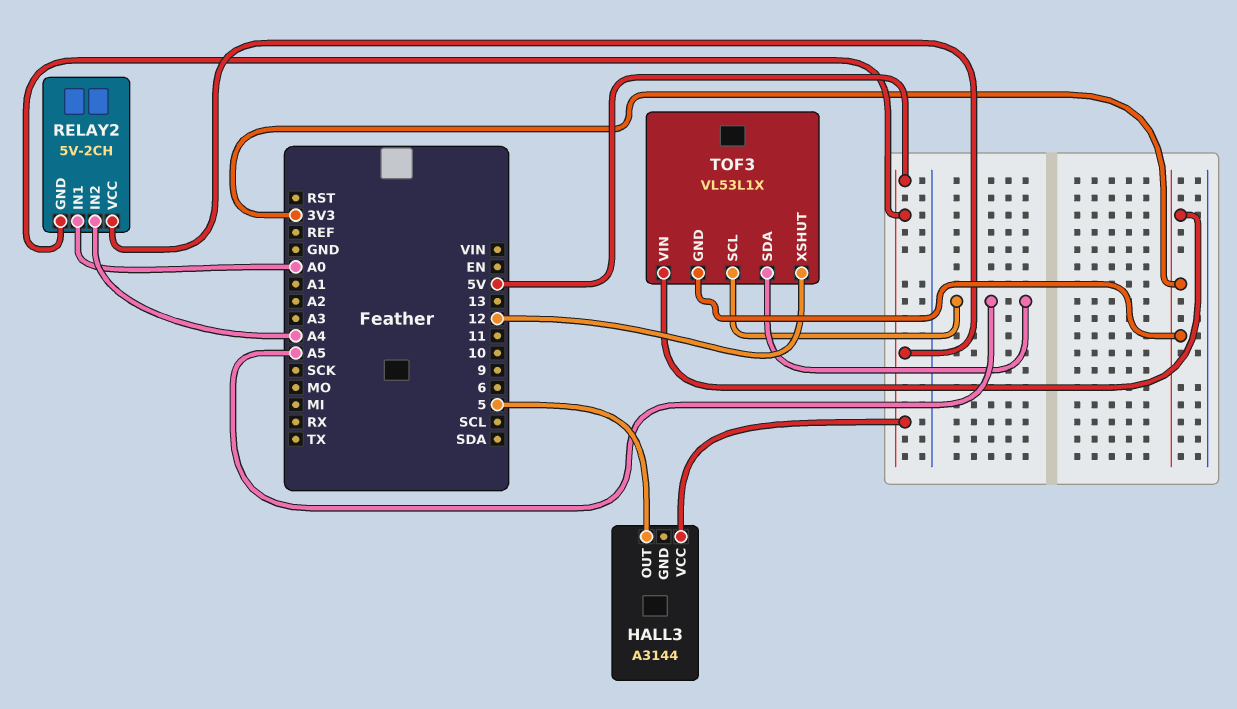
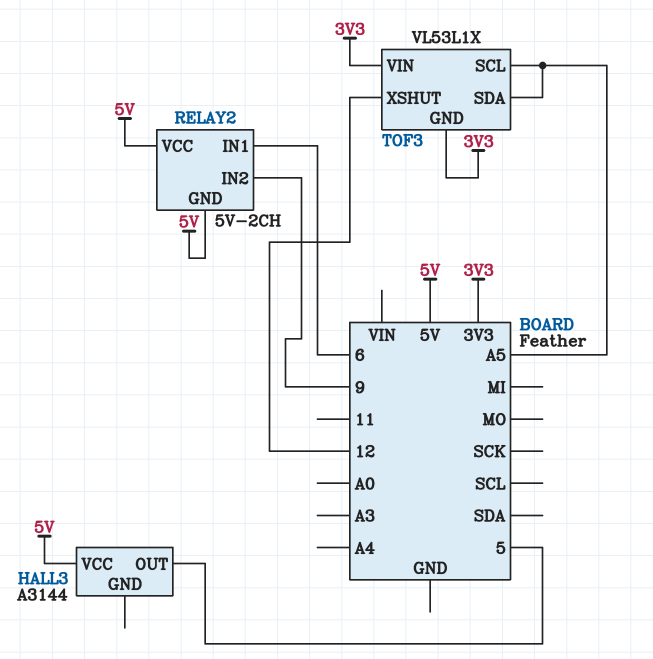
RELAY2 pin IN1: A0 -> 6
RELAY2 pin IN2: A4 -> 9

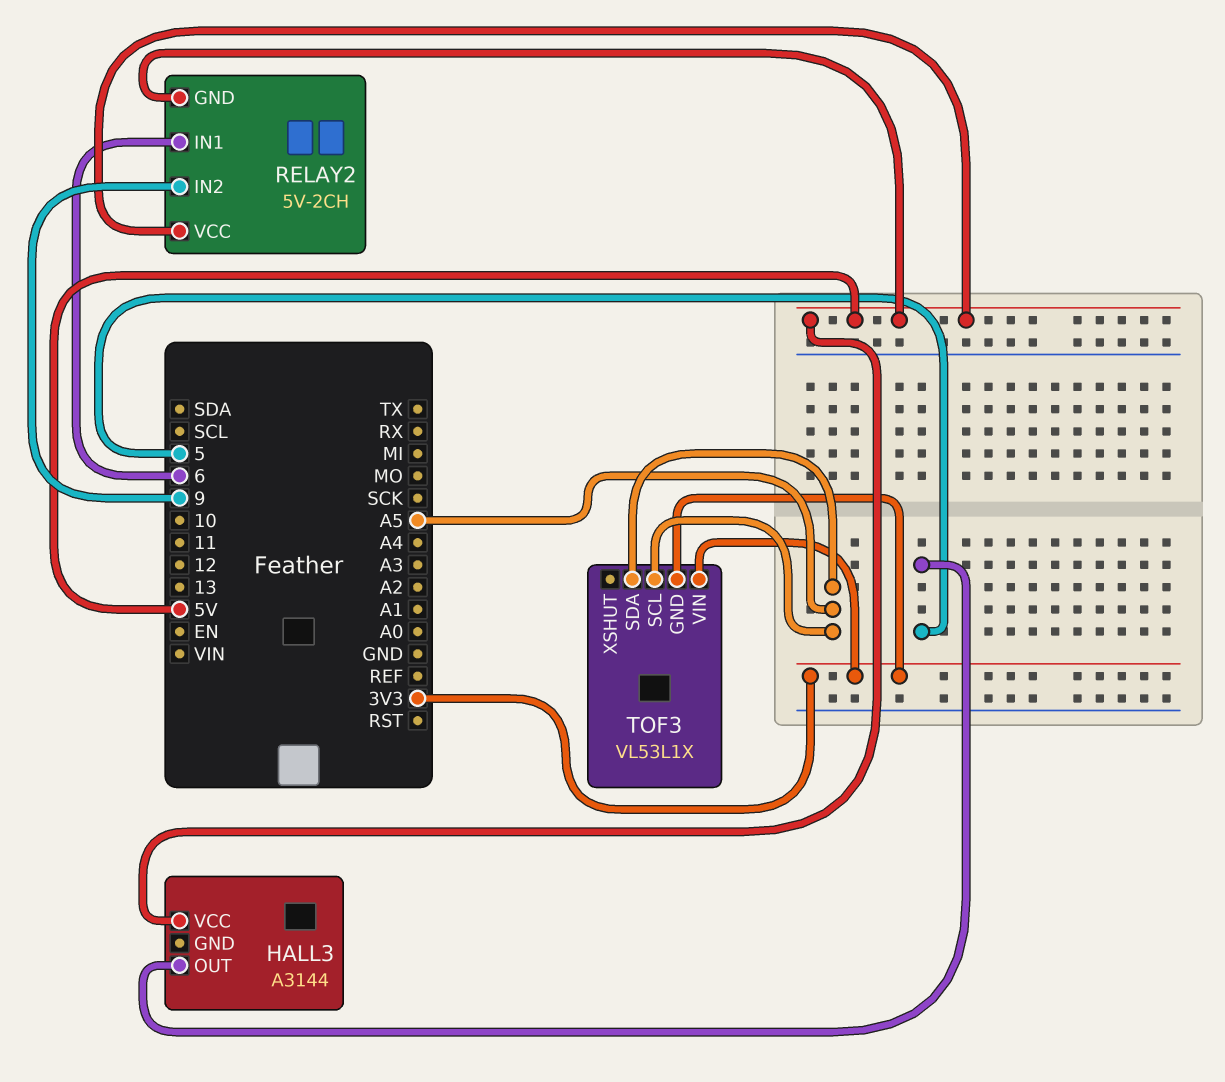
TOF3 pin XSHUT: 12 -> none

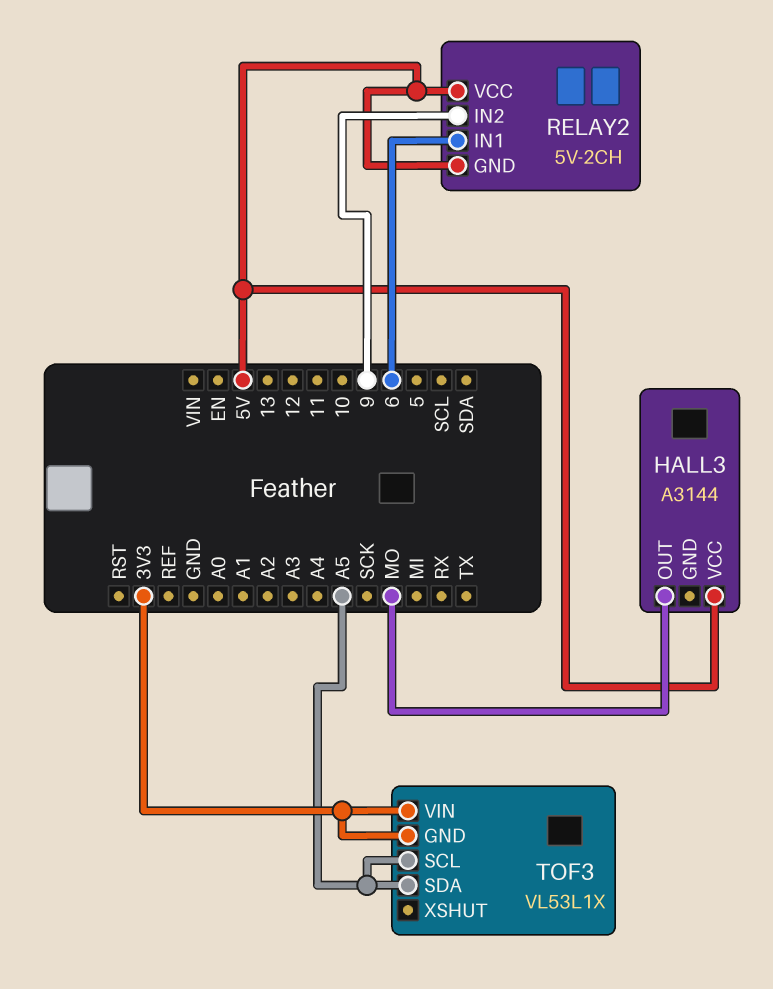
HALL3 pin OUT: 5 -> MO

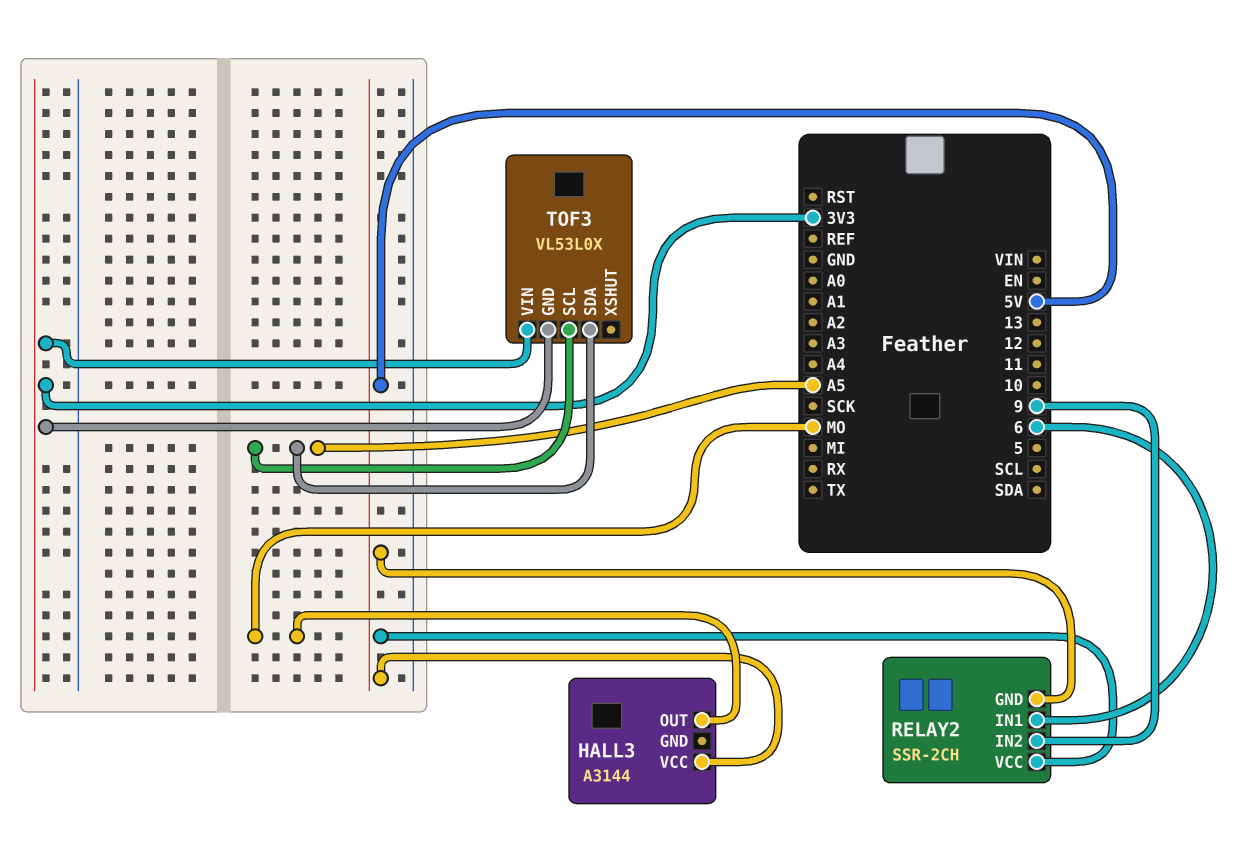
RELAY2: 5V-2CH -> SSR-2CH
TOF3: VL53L1X -> VL53L0X

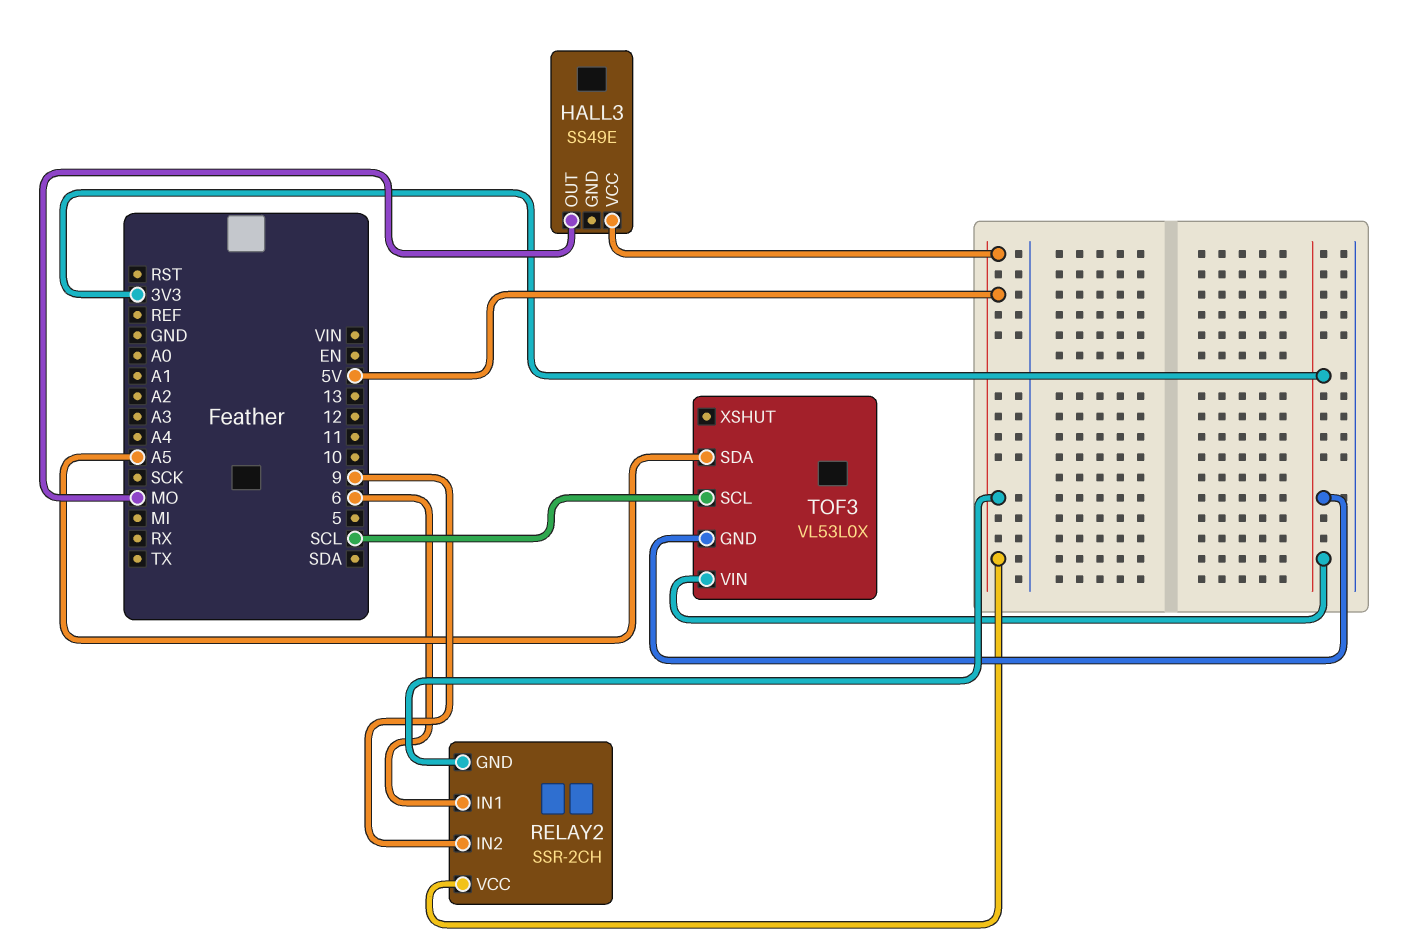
HALL3: A3144 -> SS49E
TOF3 pin SCL: A5 -> SCL

